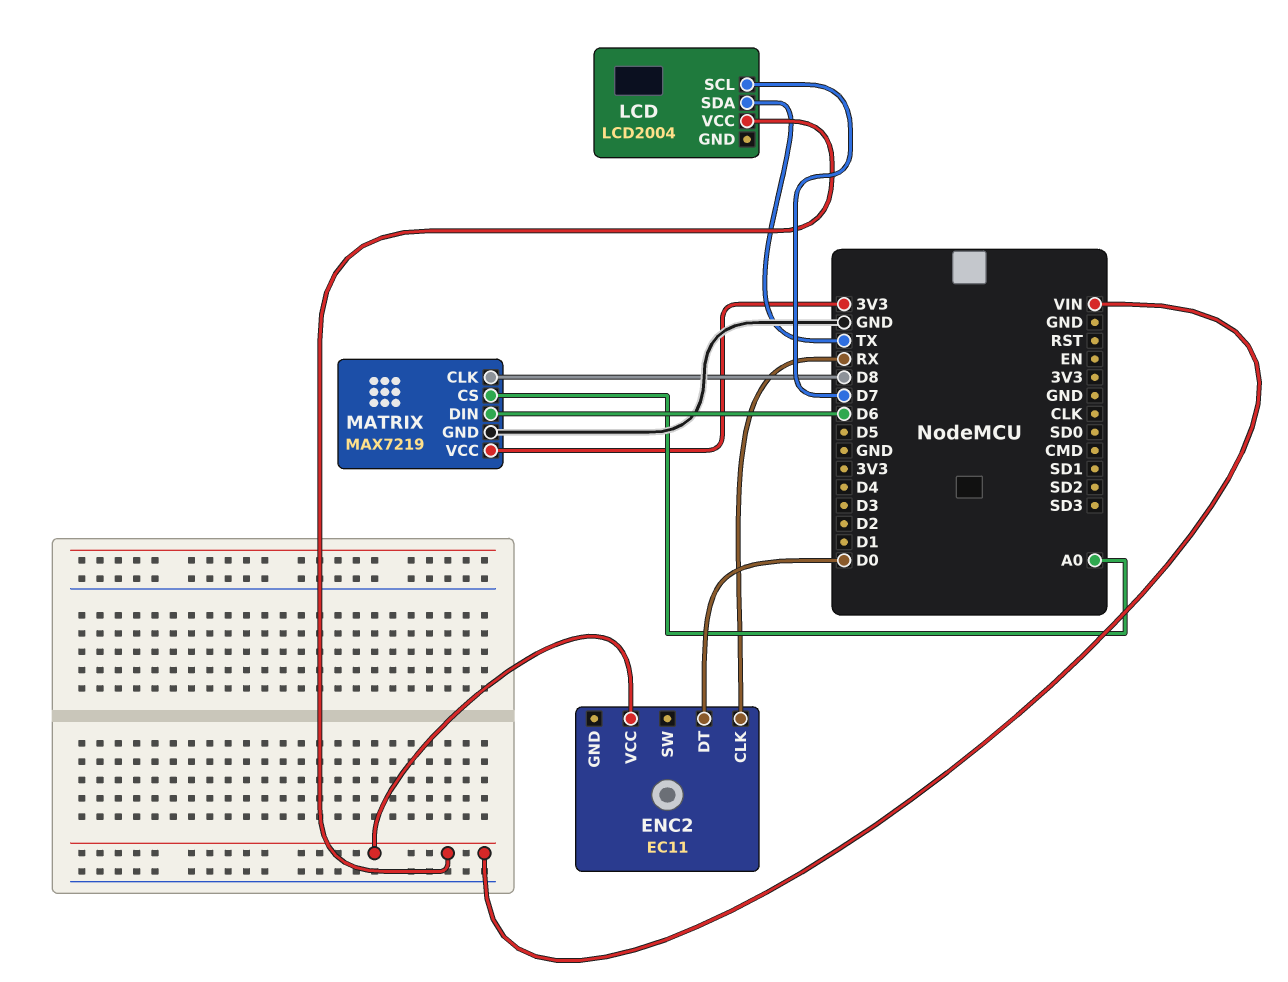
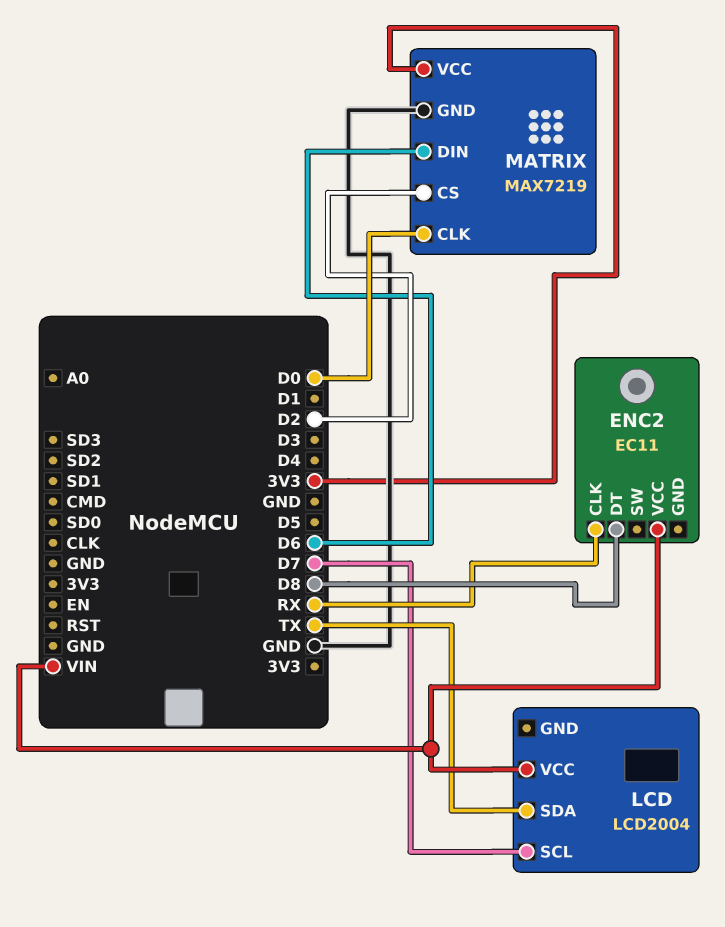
ENC2 pin DT: D0 -> D8
MATRIX pin CLK: D8 -> D0
MATRIX pin CS: A0 -> D2

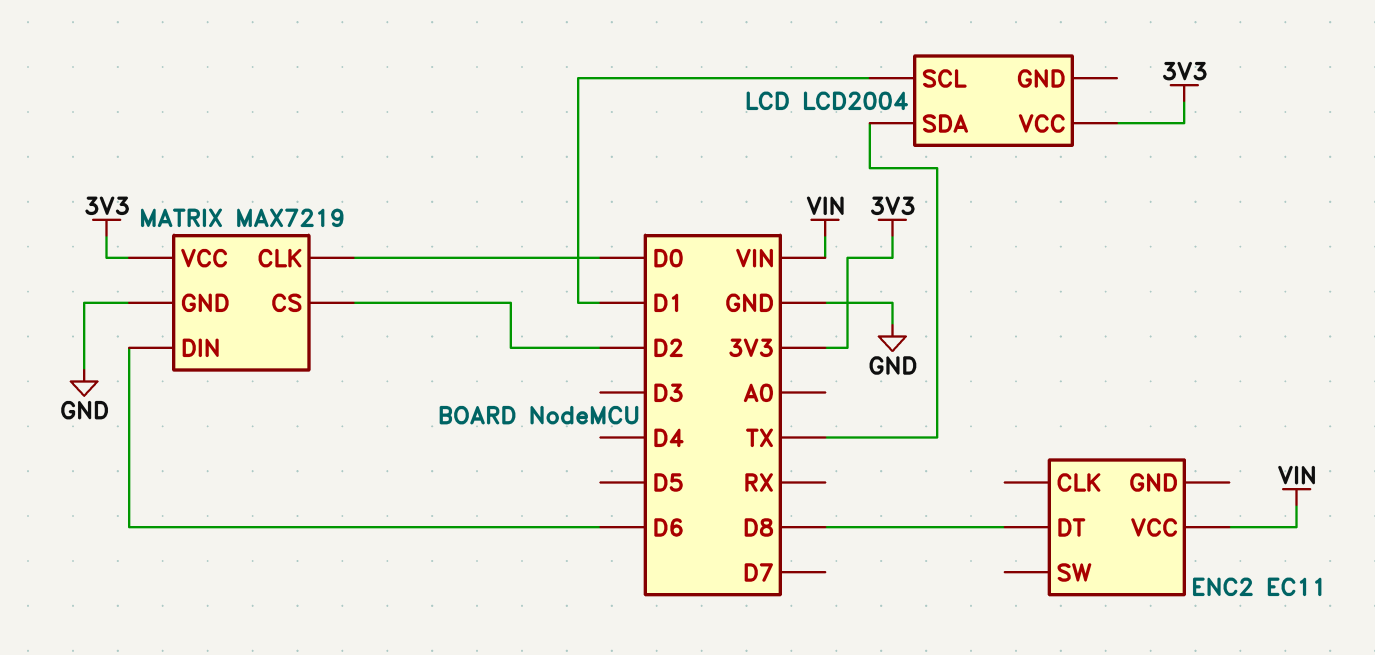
ENC2 pin CLK: RX -> none
LCD pin SCL: D7 -> D1
LCD pin VCC: VIN -> 3V3

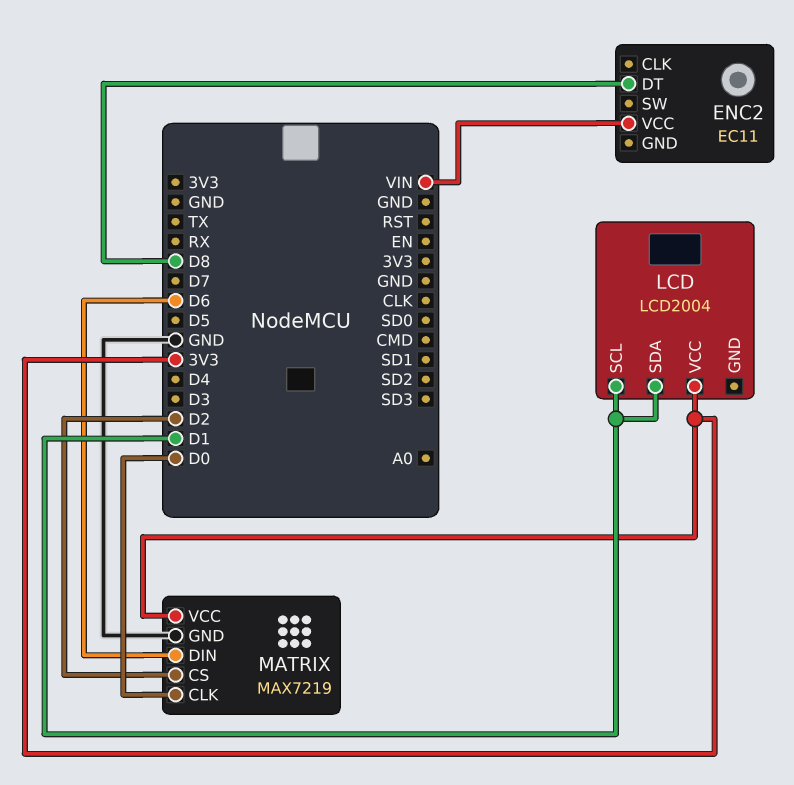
LCD pin SDA: TX -> D1

